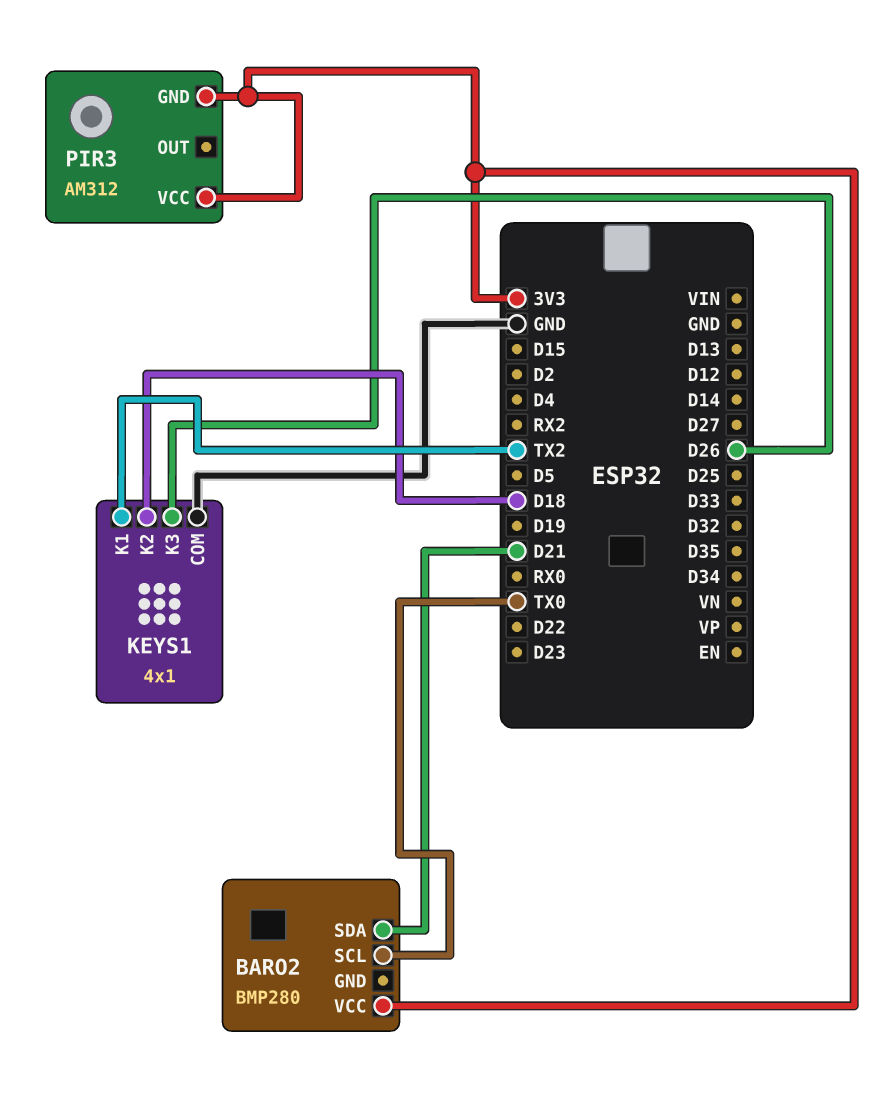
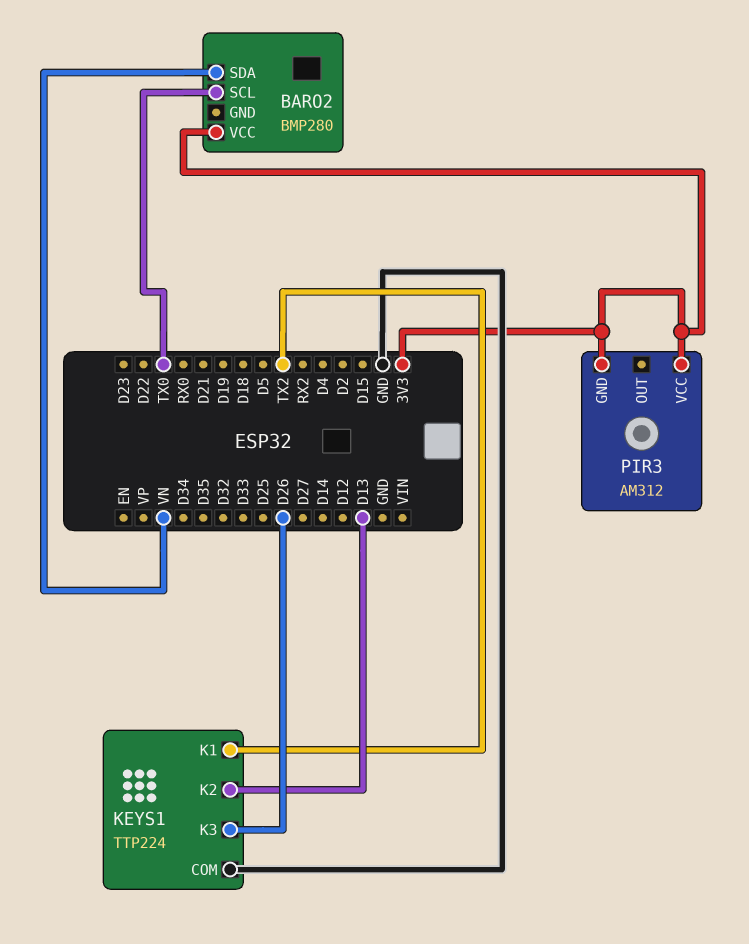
BARO2 pin SDA: D21 -> VN
KEYS1: 4x1 -> TTP224
KEYS1 pin K2: D18 -> D13

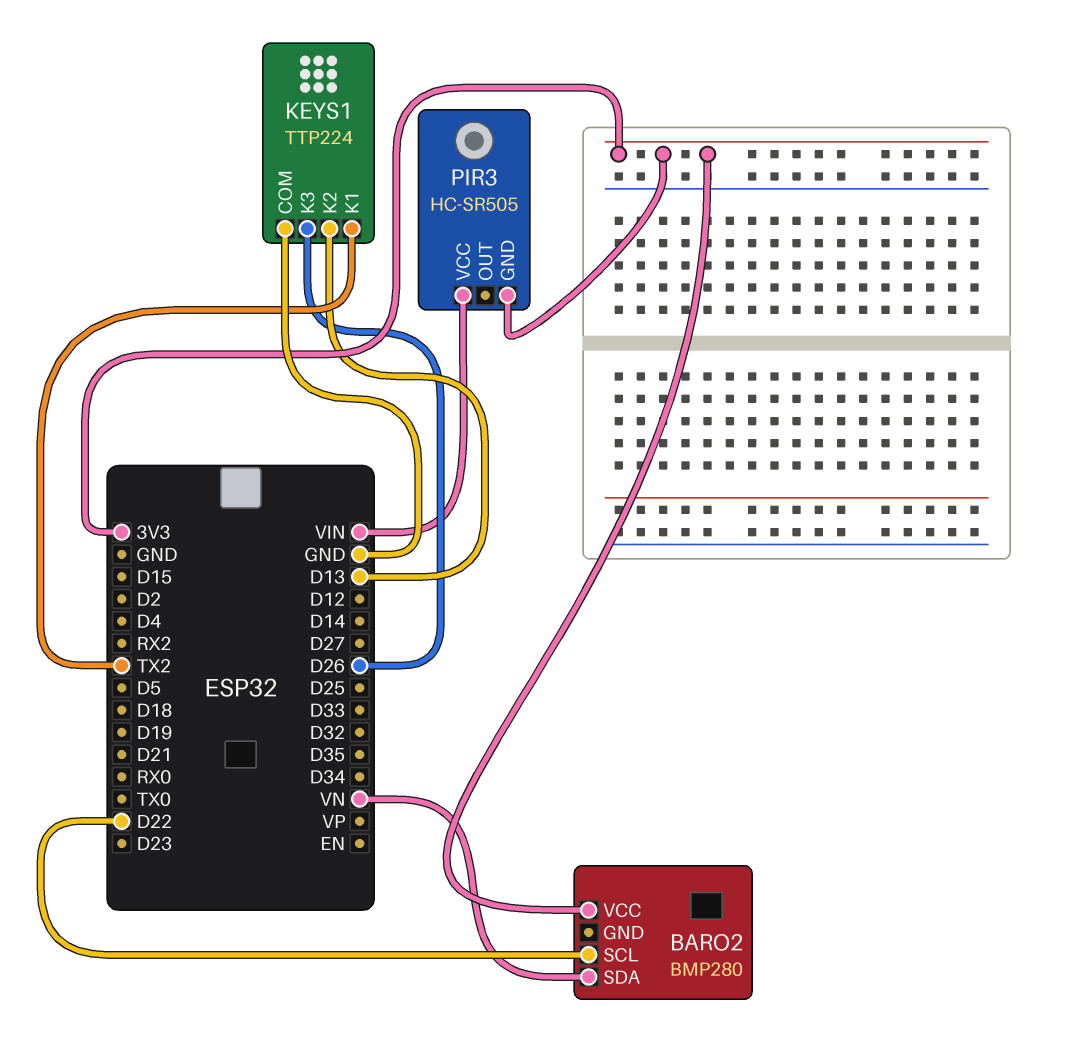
BARO2 pin SCL: TX0 -> D22
PIR3: AM312 -> HC-SR505
PIR3 pin VCC: 3V3 -> VIN

